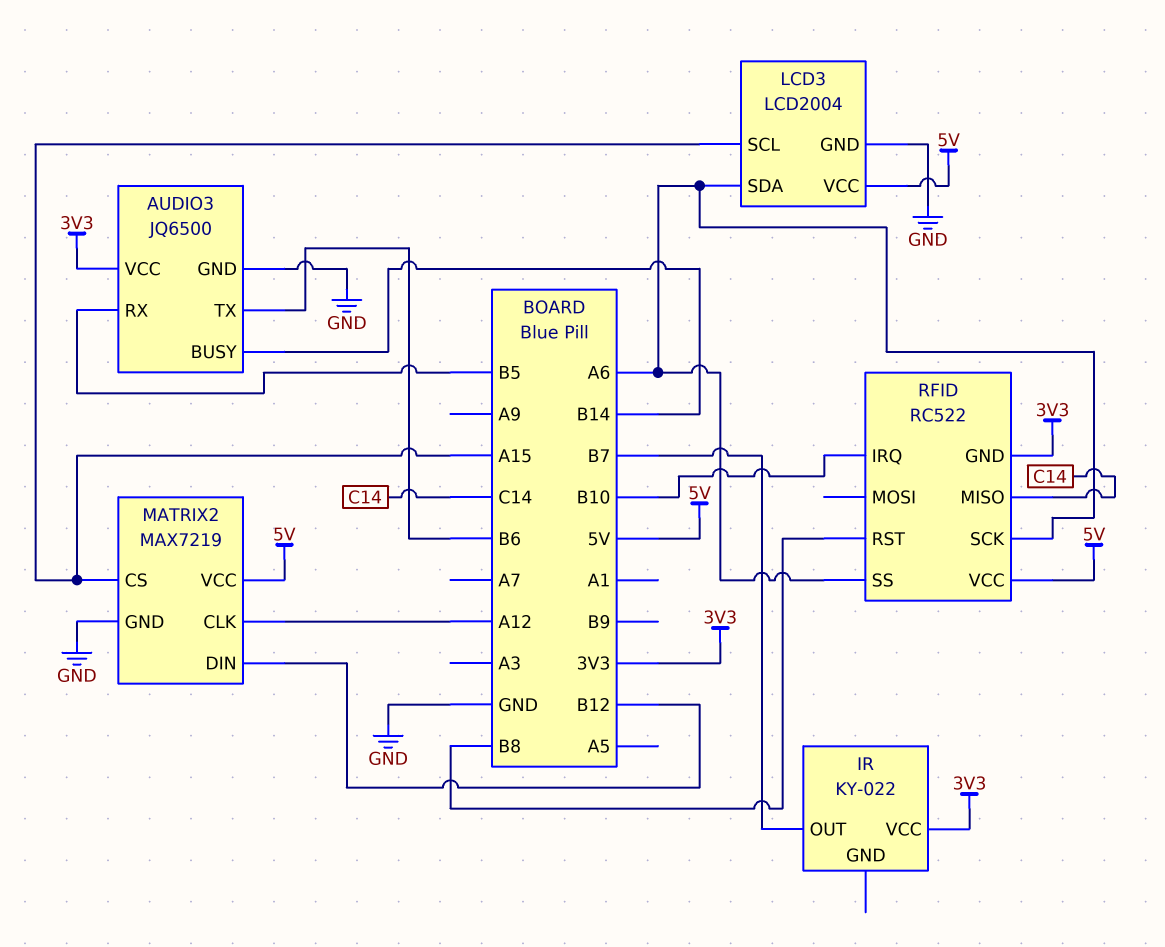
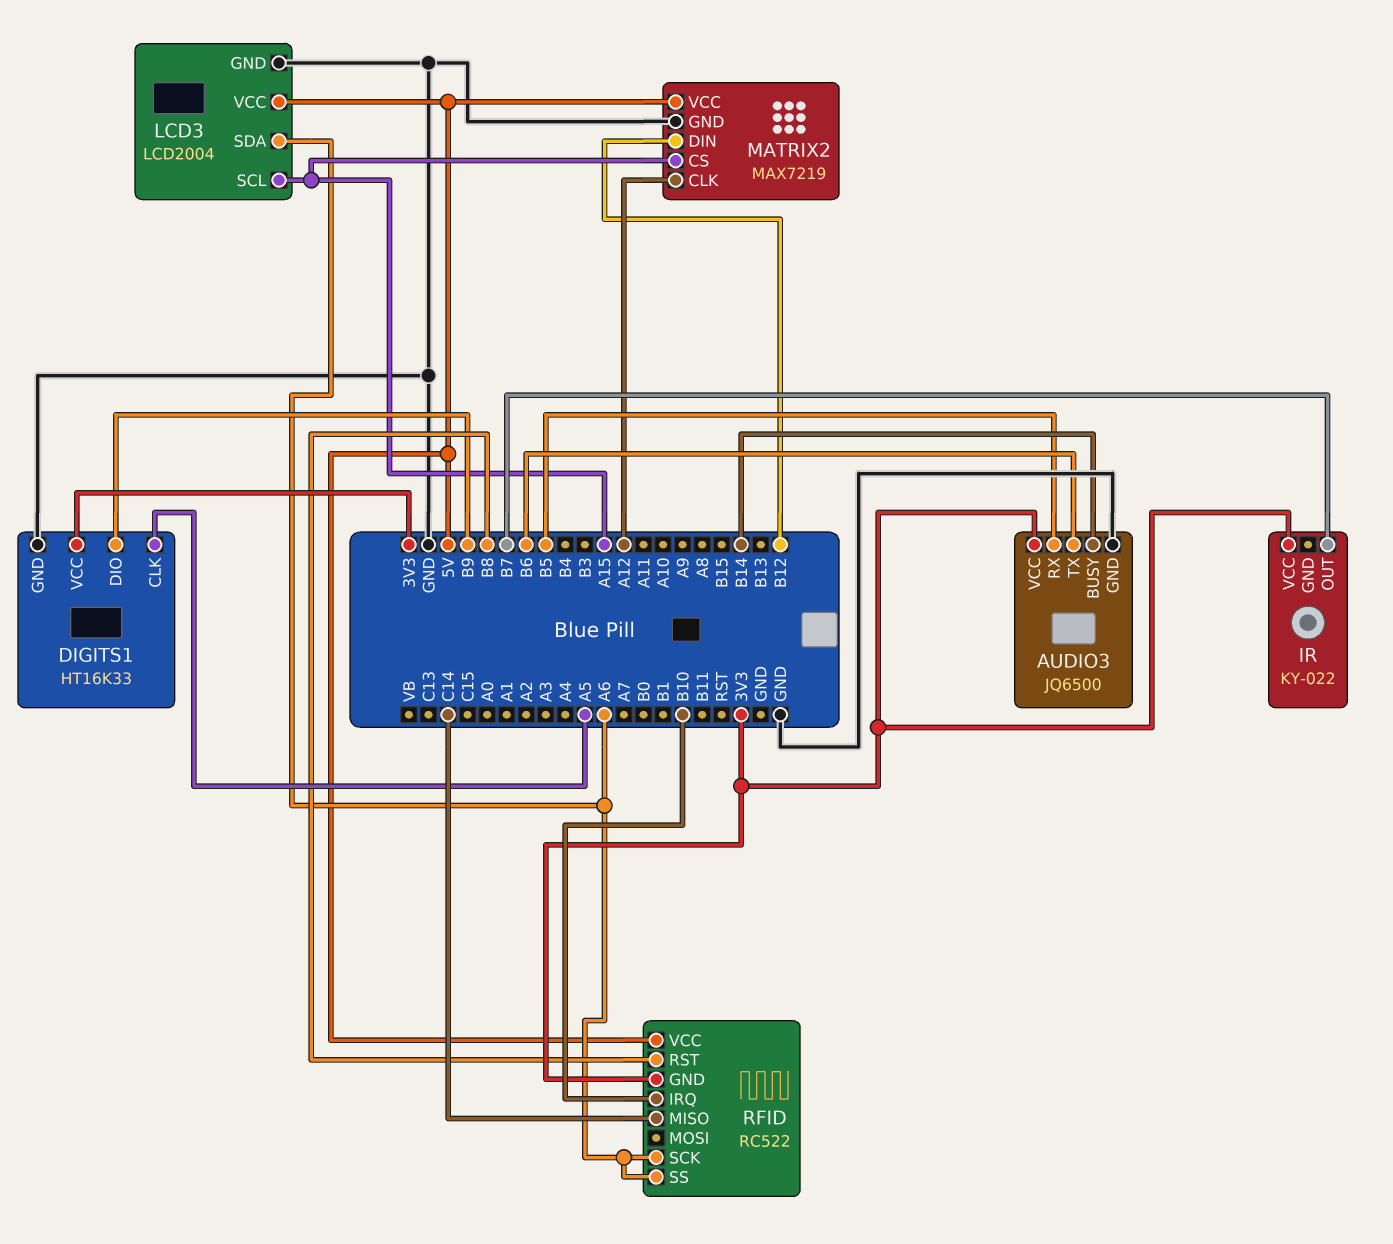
DIGITS1: none -> HT16K33
DIGITS1 pin CLK: none -> A5
DIGITS1 pin DIO: none -> B9
DIGITS1 pin GND: none -> GND
DIGITS1 pin VCC: none -> 3V3

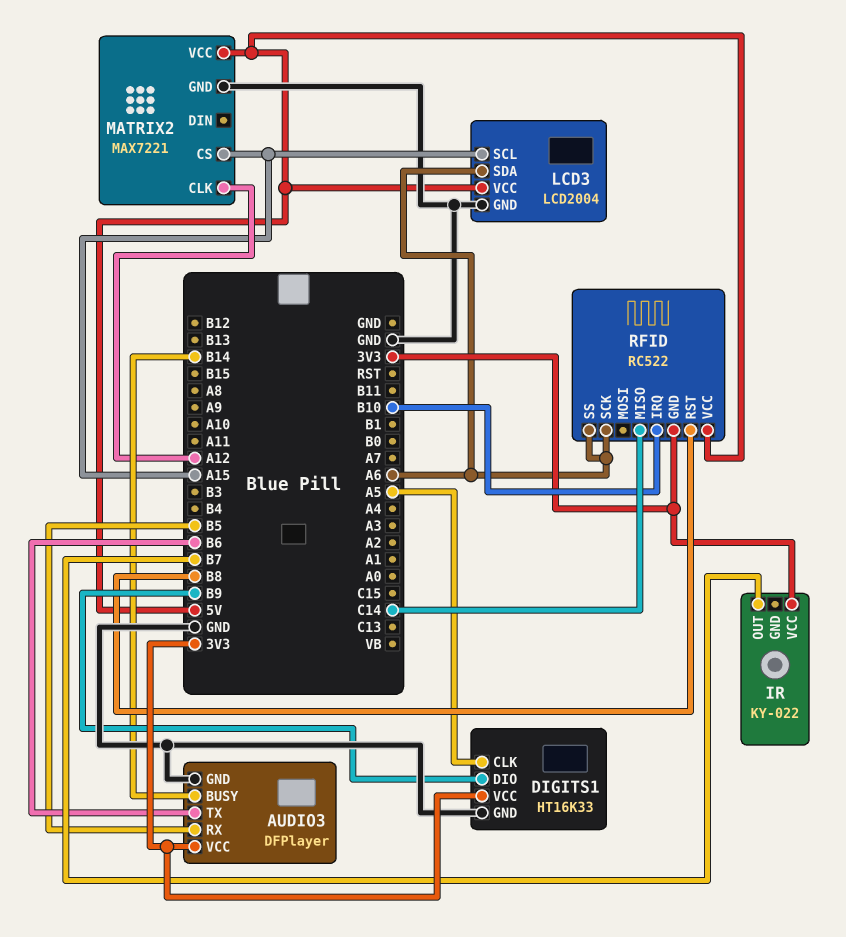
AUDIO3: JQ6500 -> DFPlayer
MATRIX2: MAX7219 -> MAX7221
MATRIX2 pin DIN: B12 -> none

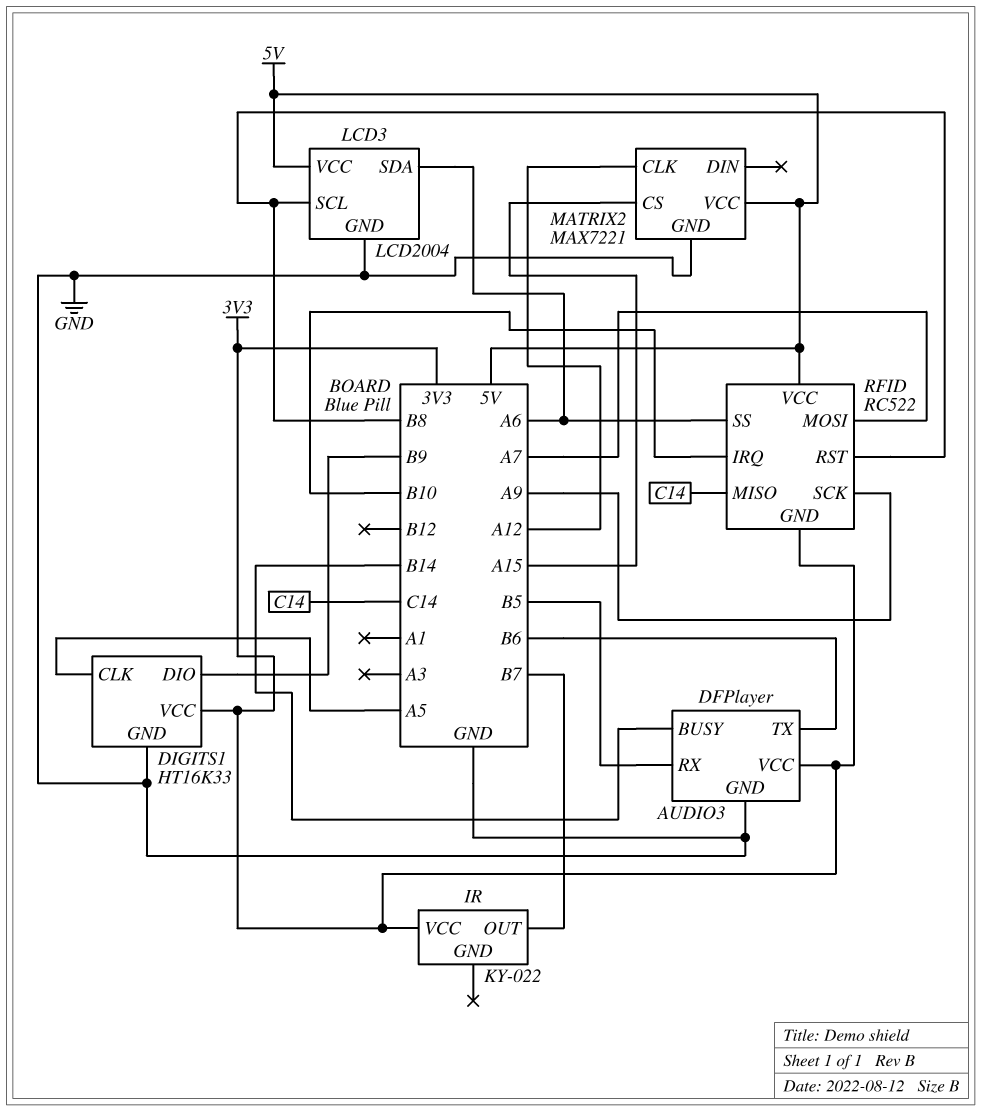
LCD3 pin SCL: A15 -> B8
RFID pin MOSI: none -> A7
RFID pin SCK: A6 -> A9

